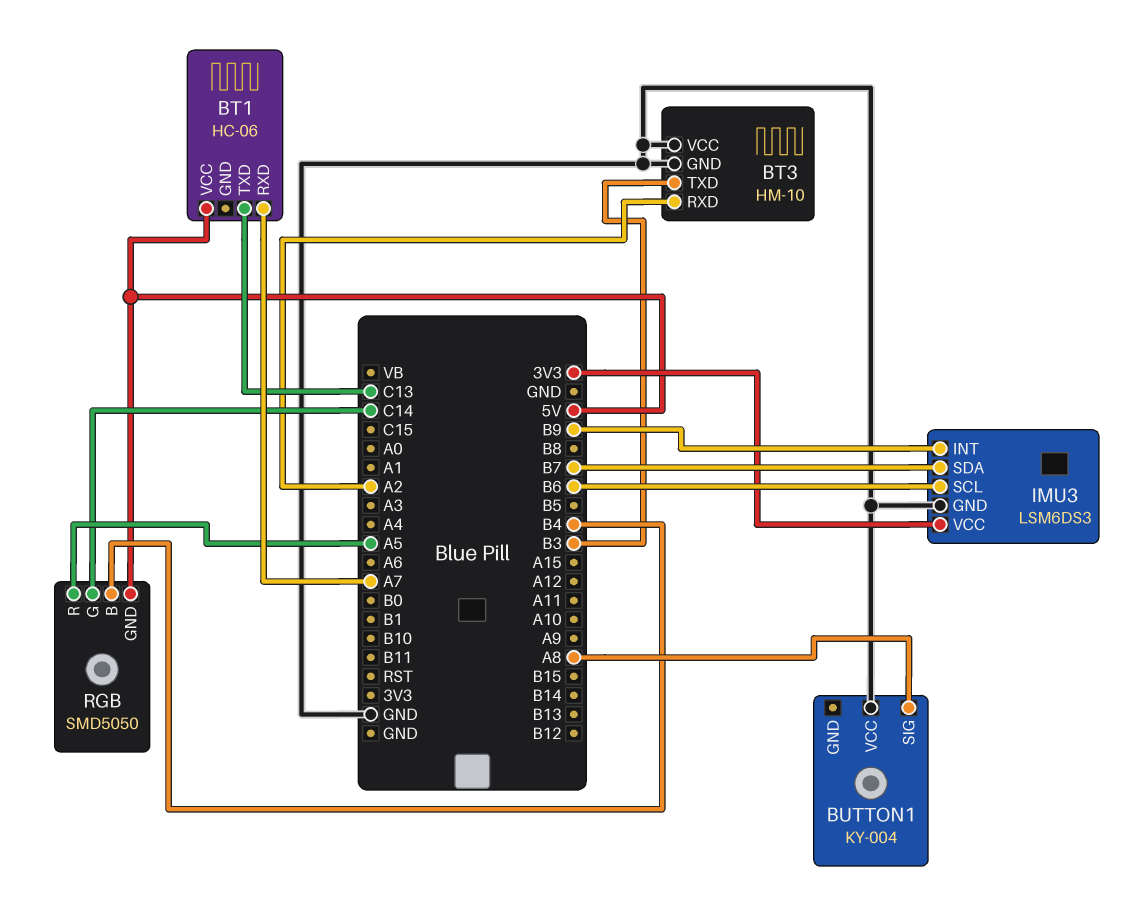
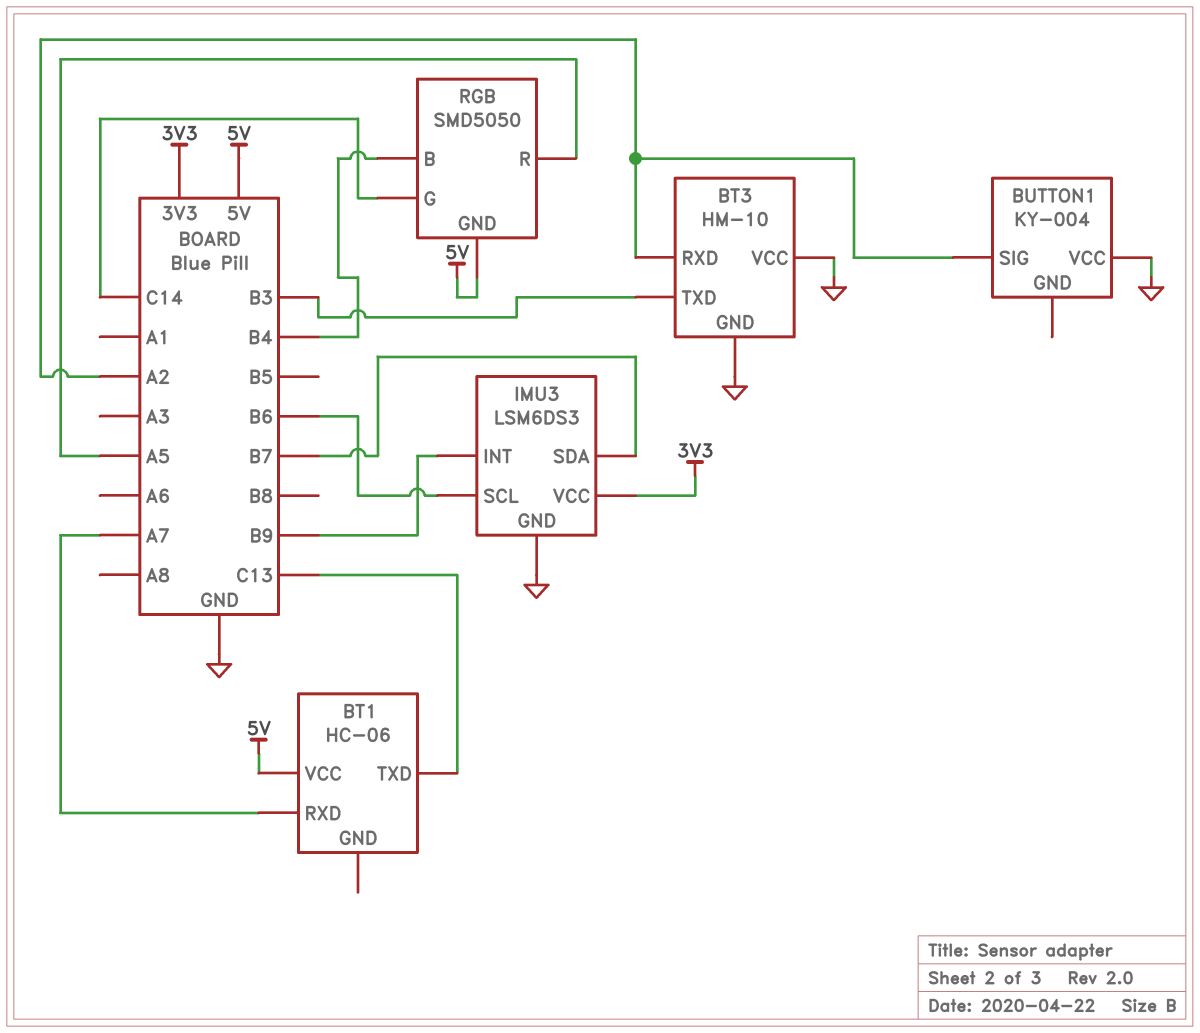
BUTTON1 pin SIG: A8 -> A2

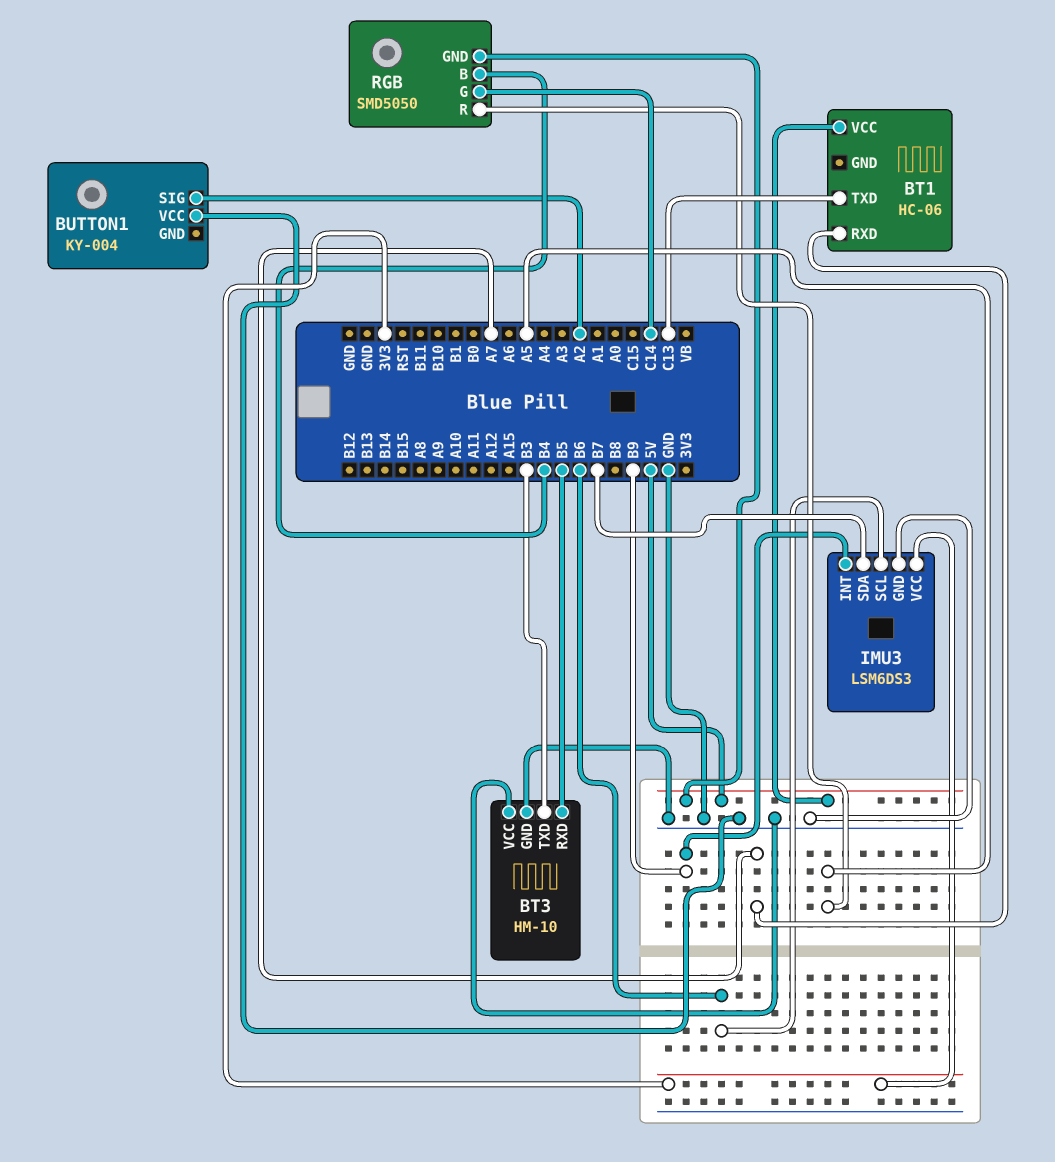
BT3 pin RXD: A2 -> B5

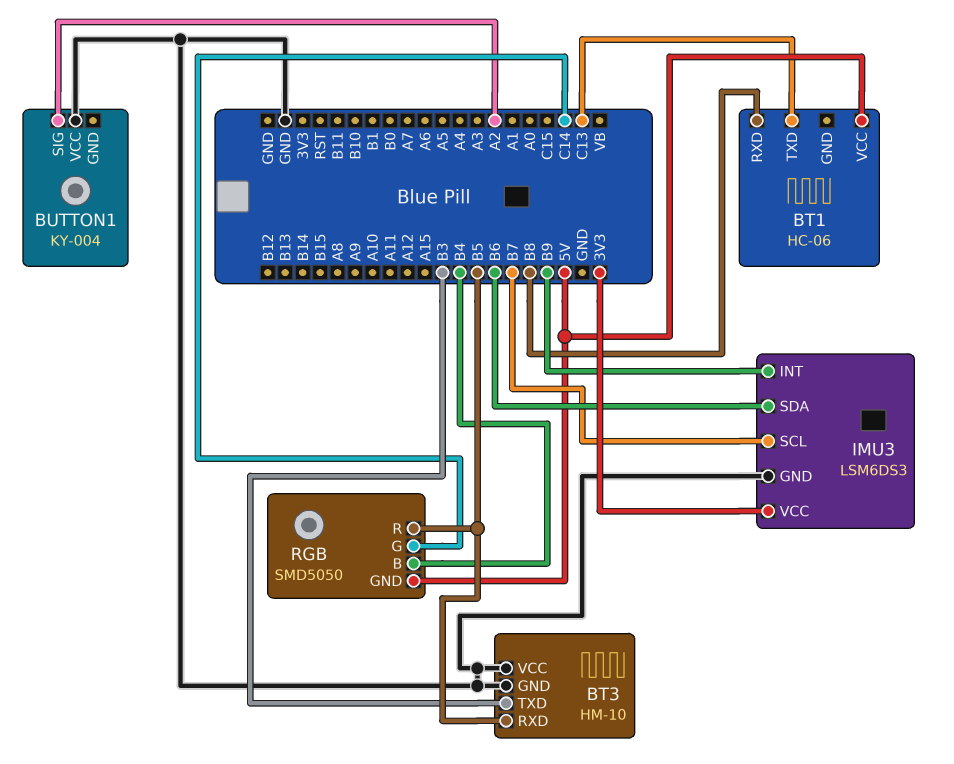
BT1 pin RXD: A7 -> B8
IMU3 pin SCL: B6 -> B7
IMU3 pin SDA: B7 -> B6
RGB pin R: A5 -> B5

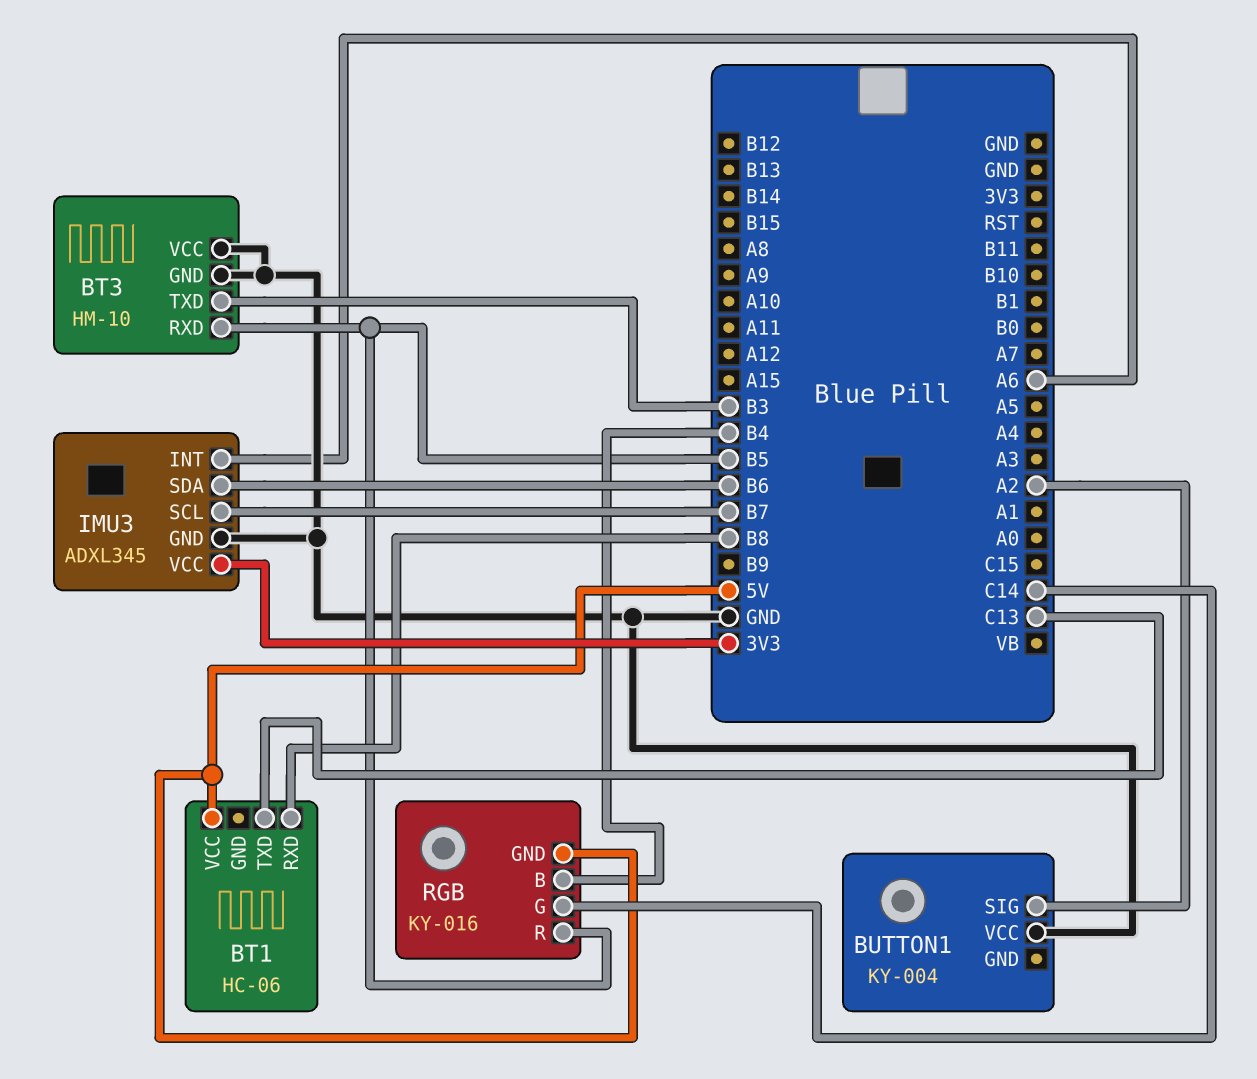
IMU3: LSM6DS3 -> ADXL345
IMU3 pin INT: B9 -> A6
RGB: SMD5050 -> KY-016

